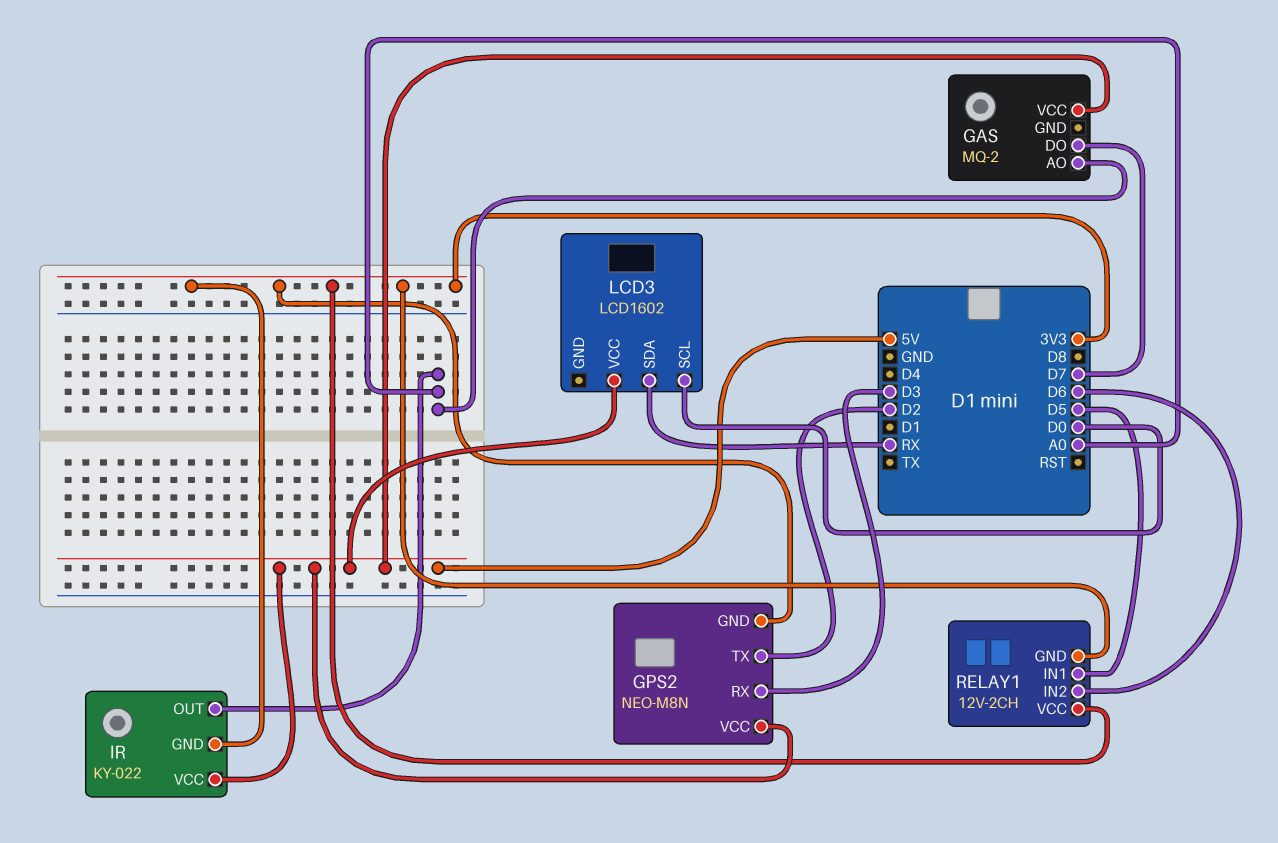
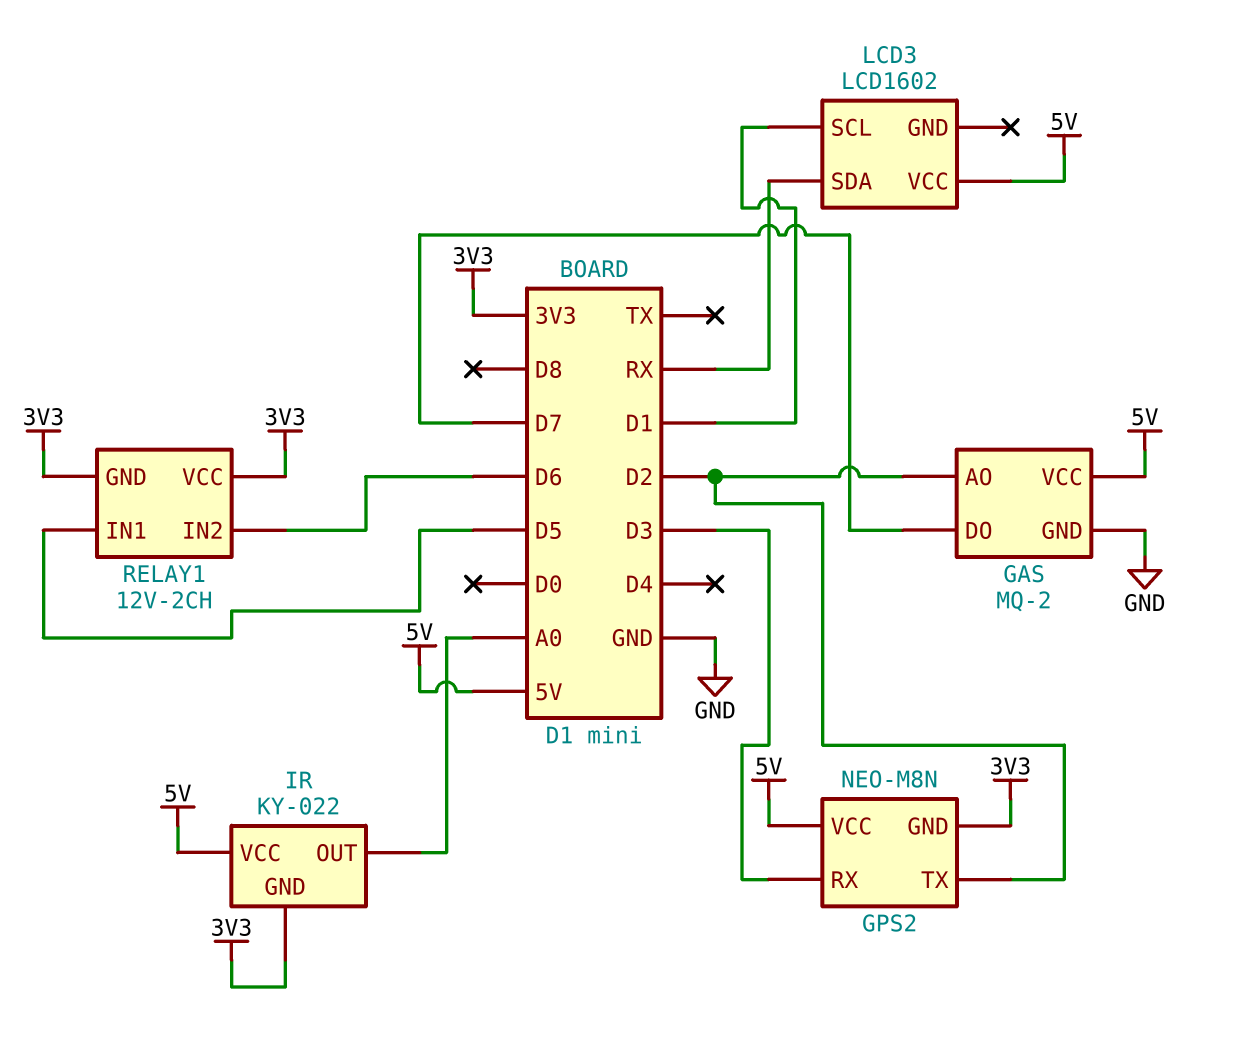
GAS pin AO: A0 -> D2
GAS pin GND: none -> GND
LCD3 pin SCL: D0 -> D1

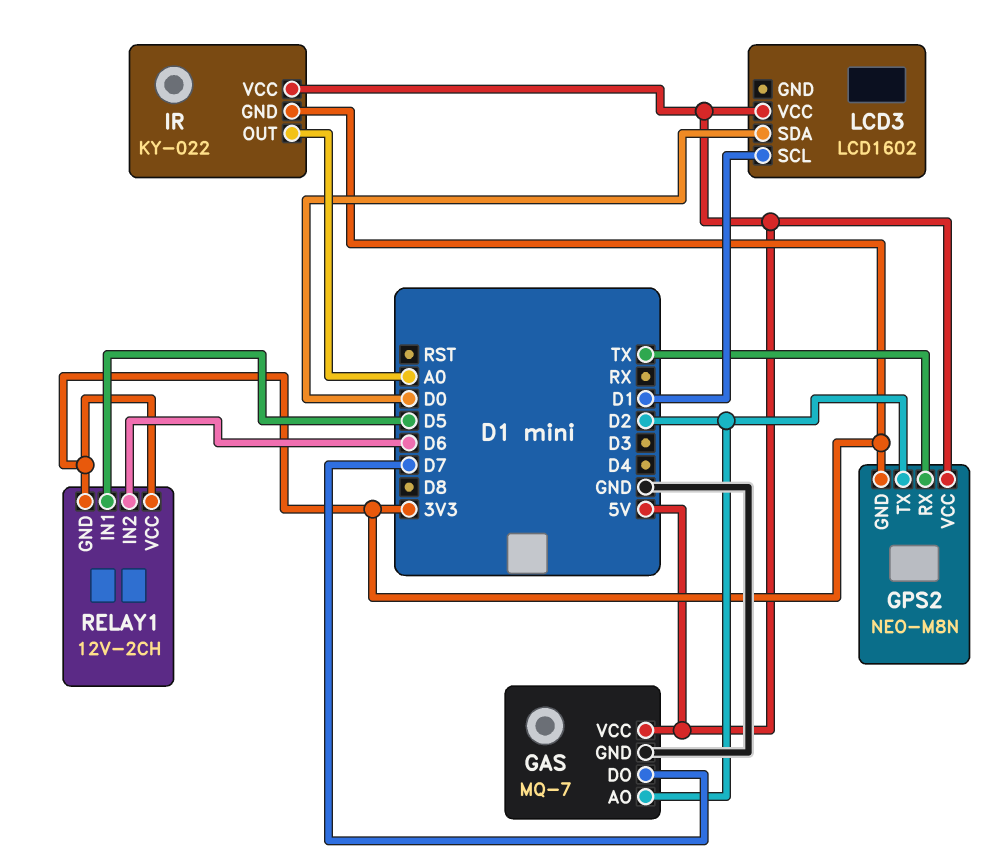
GAS: MQ-2 -> MQ-7
GPS2 pin RX: D3 -> TX
LCD3 pin SDA: RX -> D0

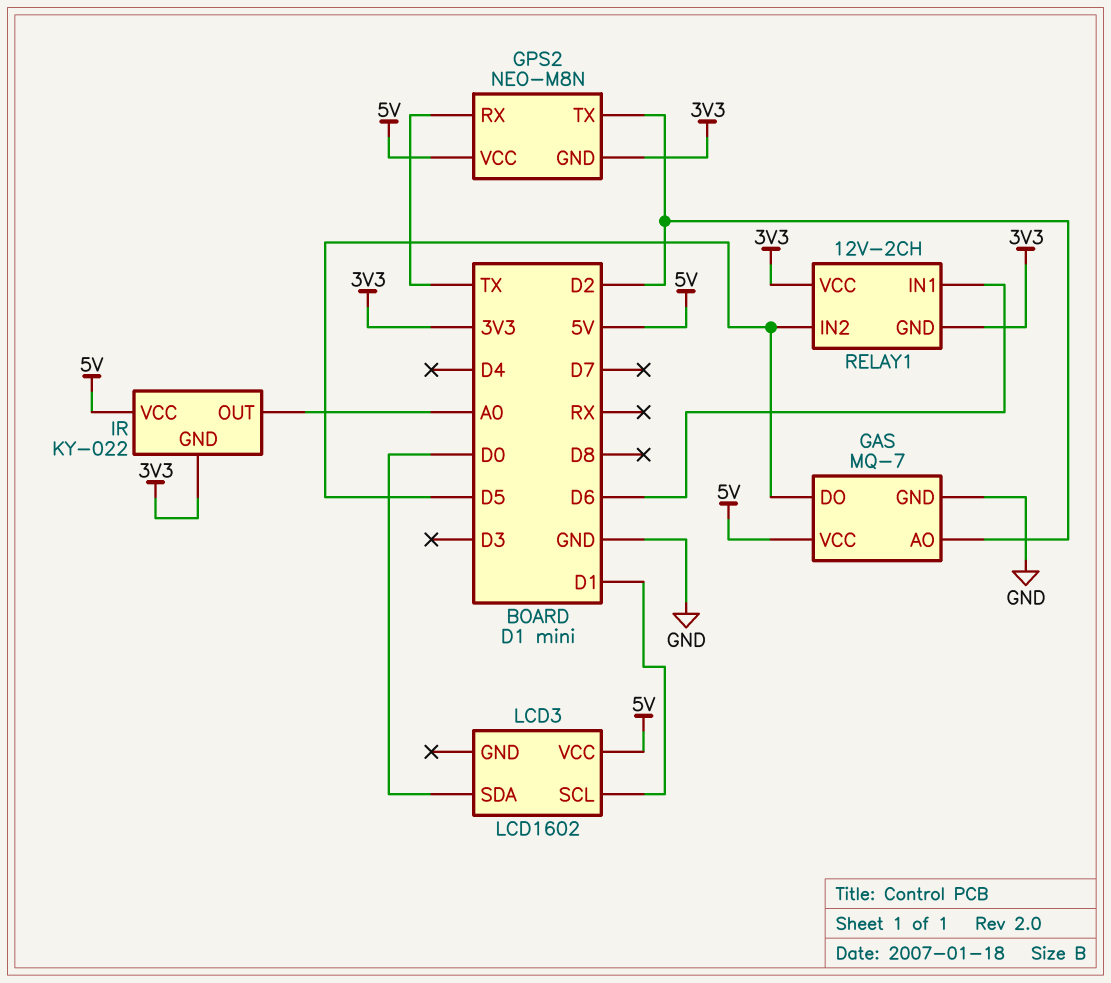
GAS pin DO: D7 -> D5
RELAY1 pin IN1: D5 -> D6
RELAY1 pin IN2: D6 -> D5

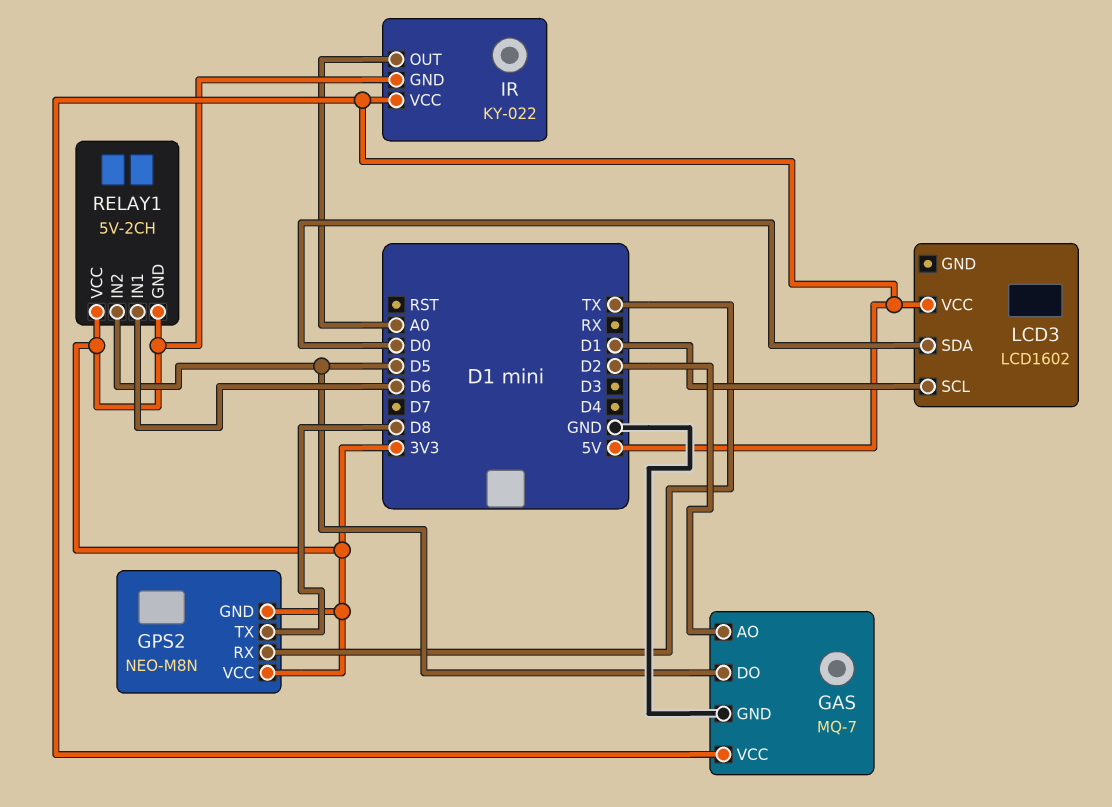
GPS2 pin TX: D2 -> D8
GPS2 pin VCC: 5V -> 3V3
RELAY1: 12V-2CH -> 5V-2CH

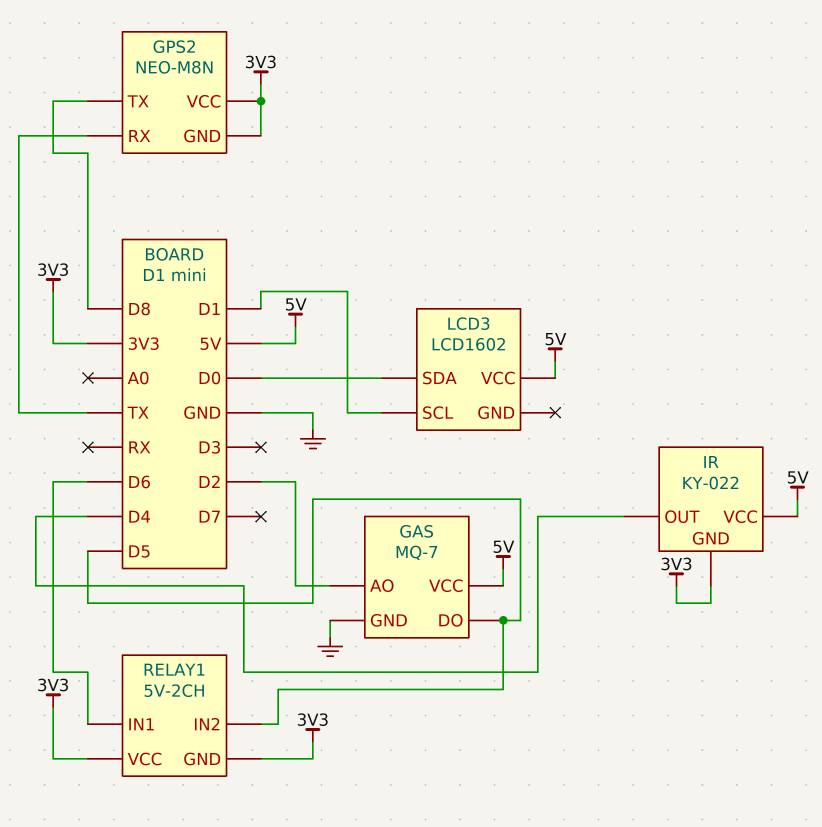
IR pin OUT: A0 -> D4

